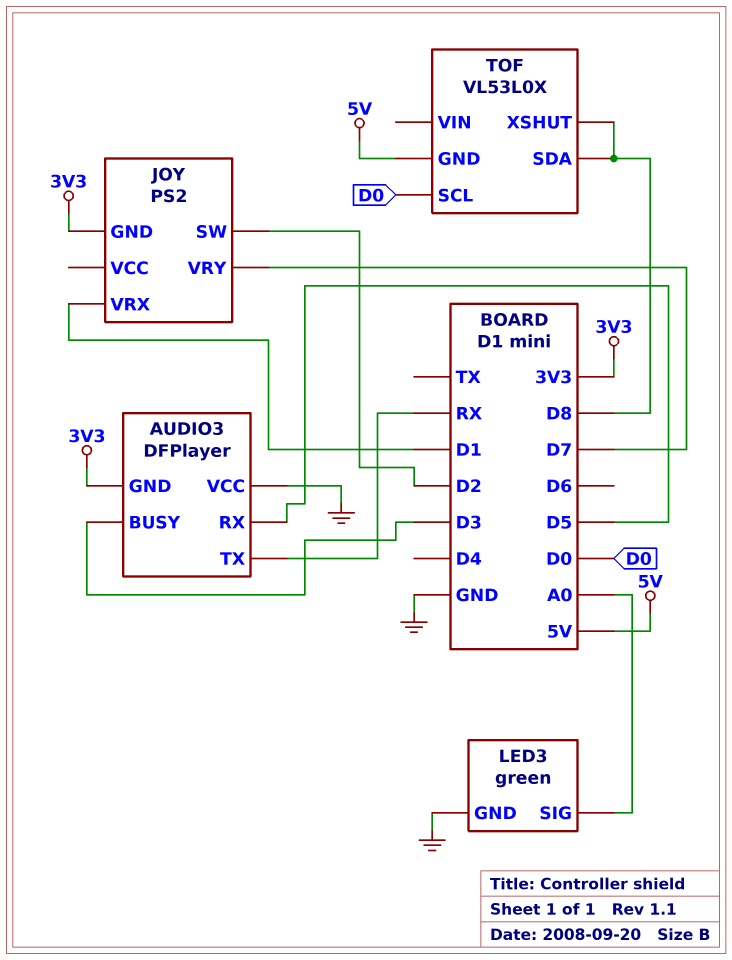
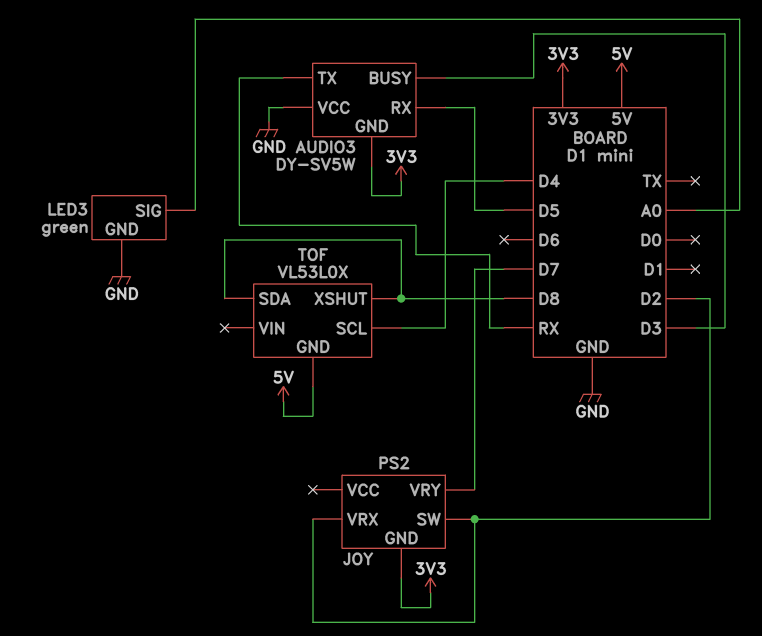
AUDIO3: DFPlayer -> DY-SV5W
JOY pin VRX: D1 -> D2
TOF pin SCL: D0 -> D4

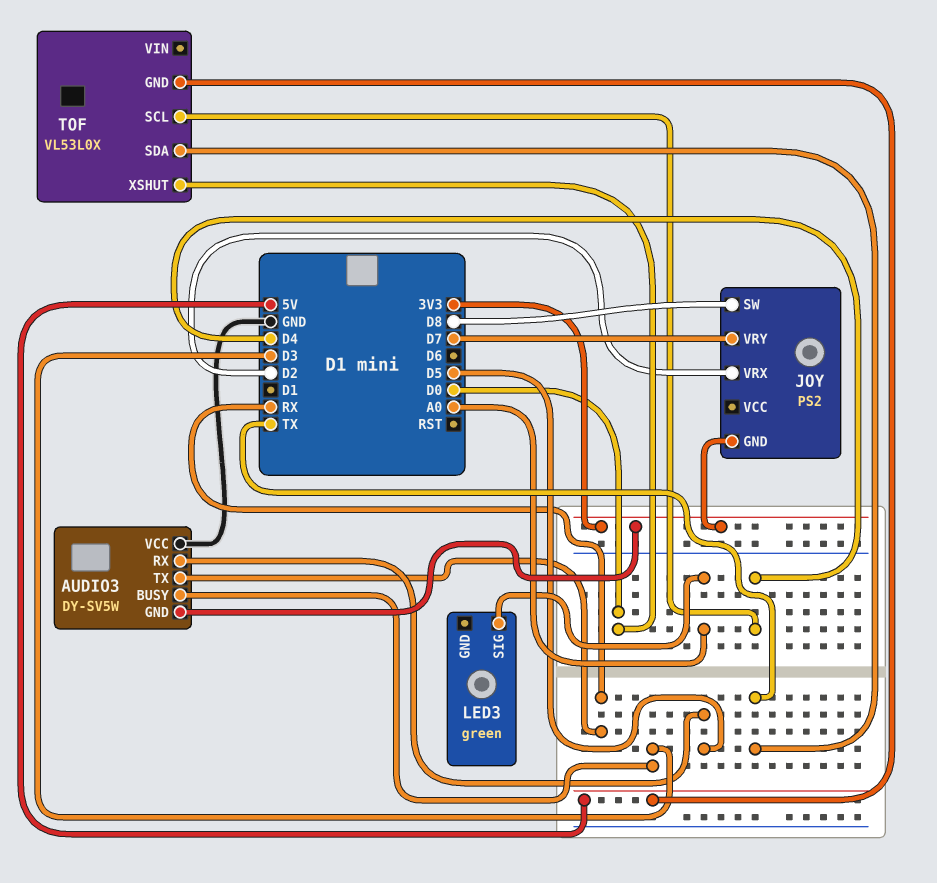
JOY pin SW: D2 -> D8
LED3 pin GND: GND -> none
TOF pin SDA: D8 -> TX
TOF pin XSHUT: D8 -> D0

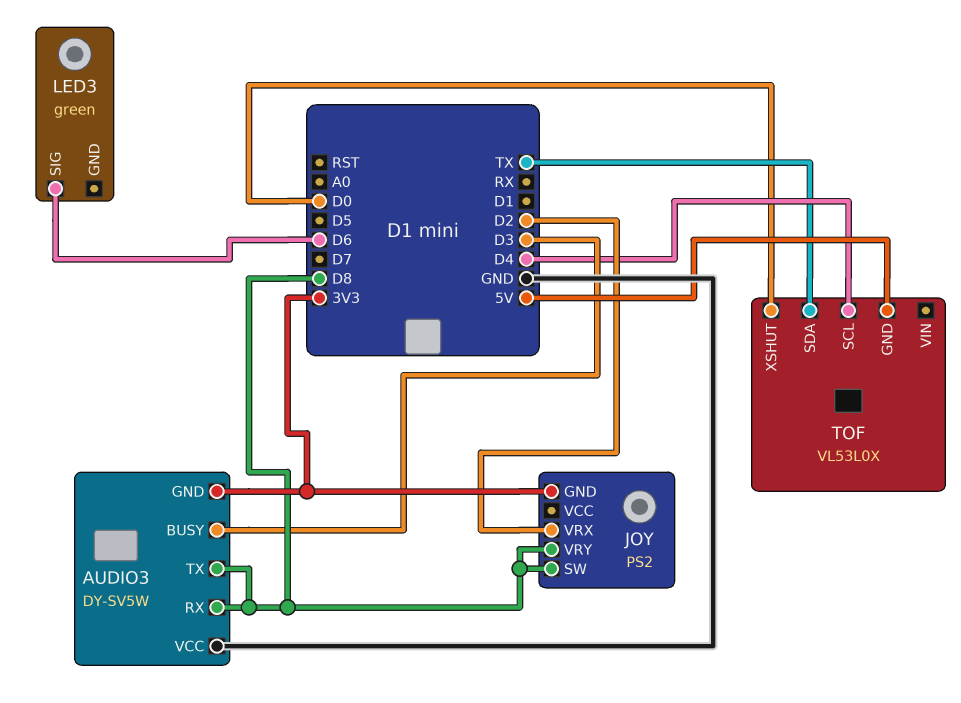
AUDIO3 pin RX: D5 -> D8
AUDIO3 pin TX: RX -> D8
JOY pin VRY: D7 -> D8
LED3 pin SIG: A0 -> D6

